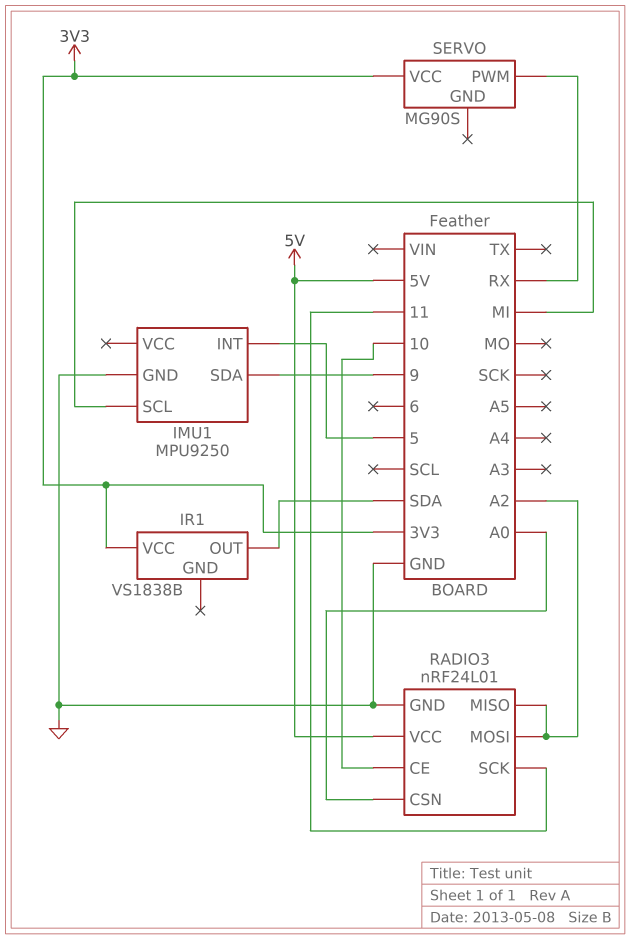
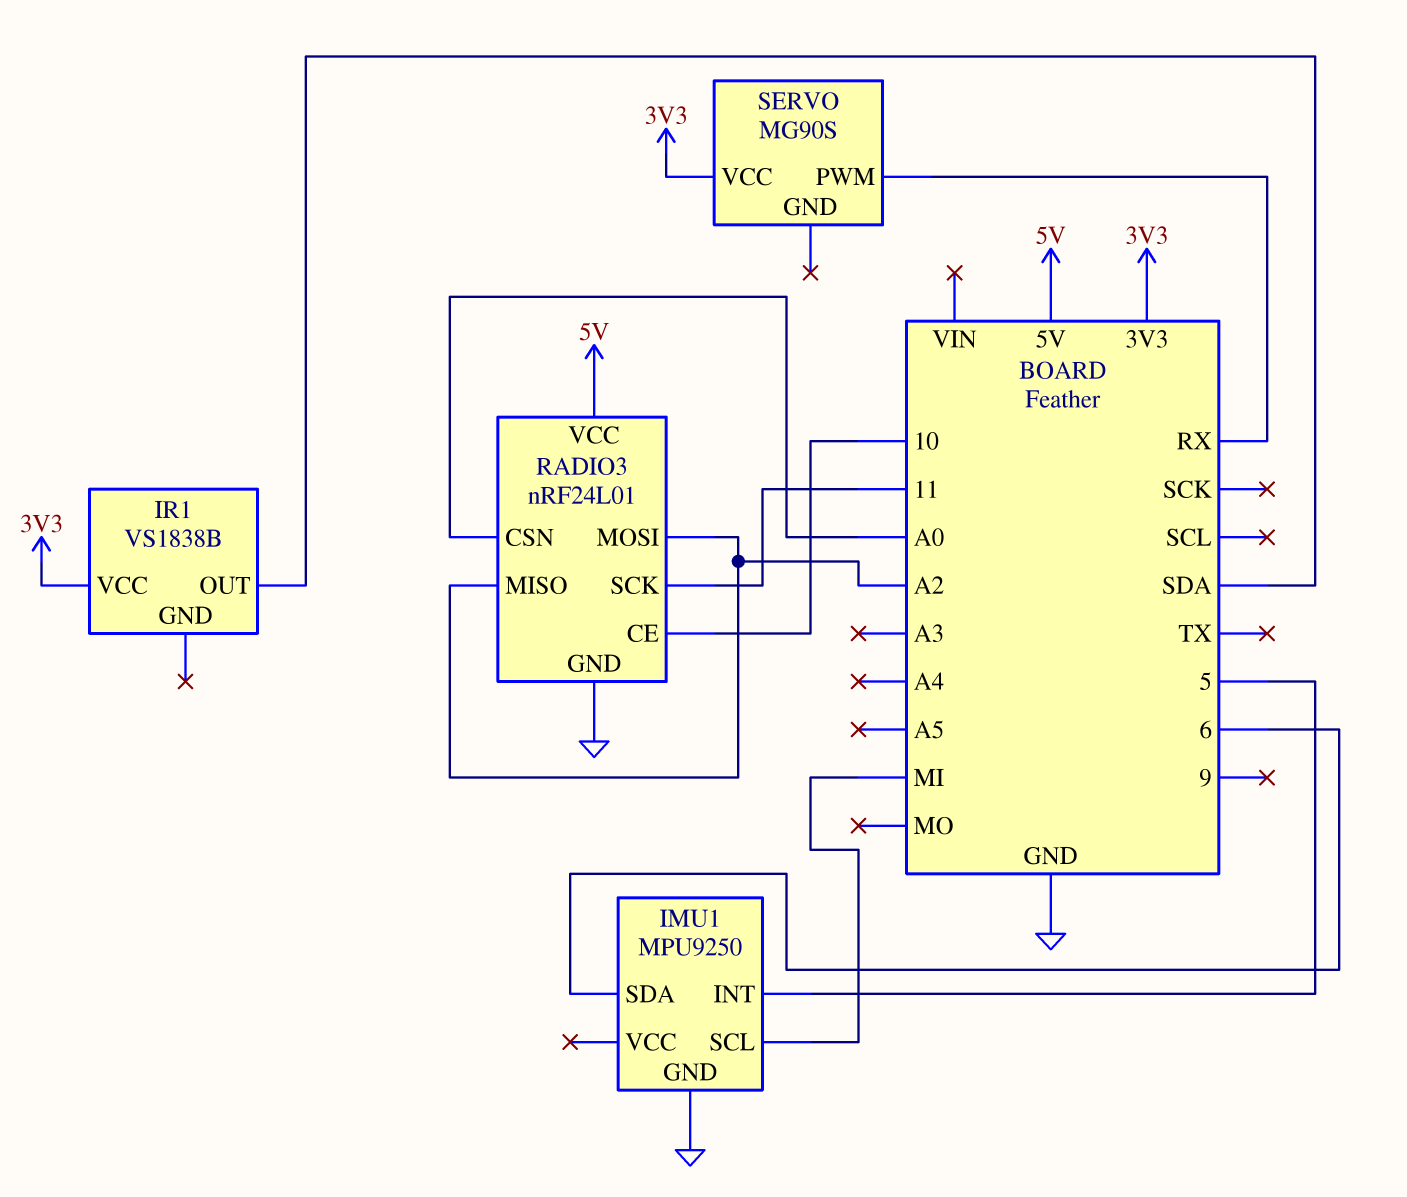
IMU1 pin SDA: 9 -> 6

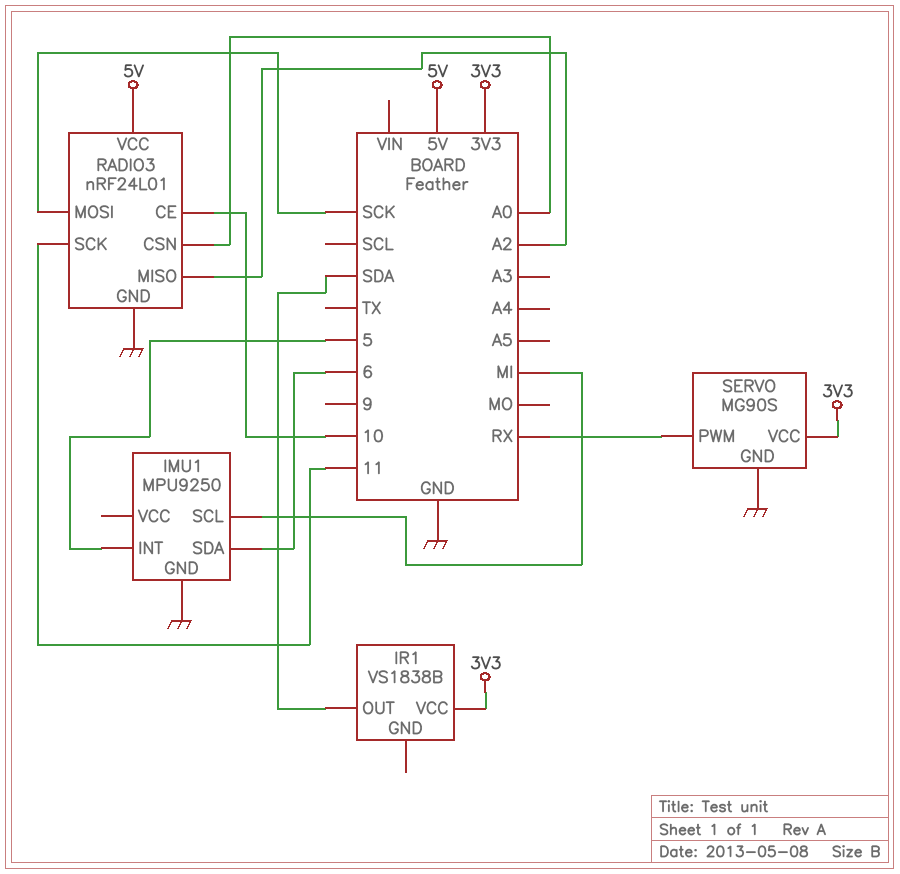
RADIO3 pin MOSI: A2 -> SCK
SERVO pin GND: none -> GND

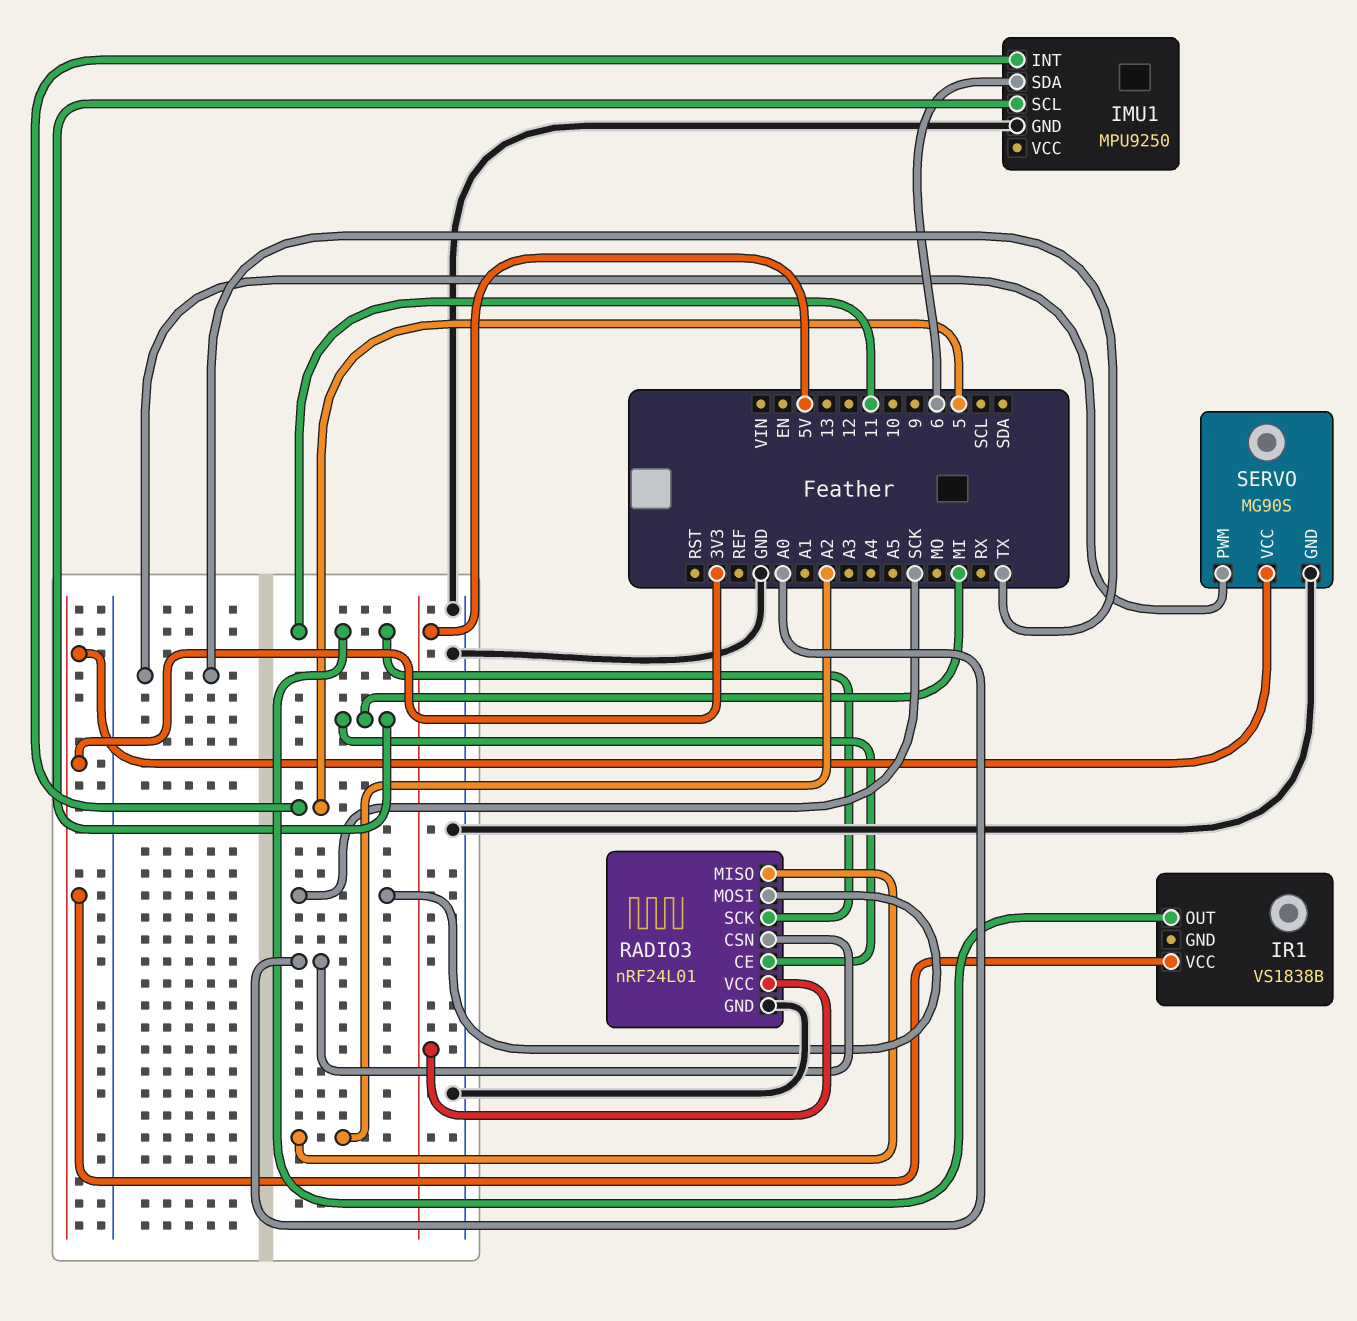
IR1 pin OUT: SDA -> 11
RADIO3 pin CE: 10 -> MI
SERVO pin PWM: RX -> TX

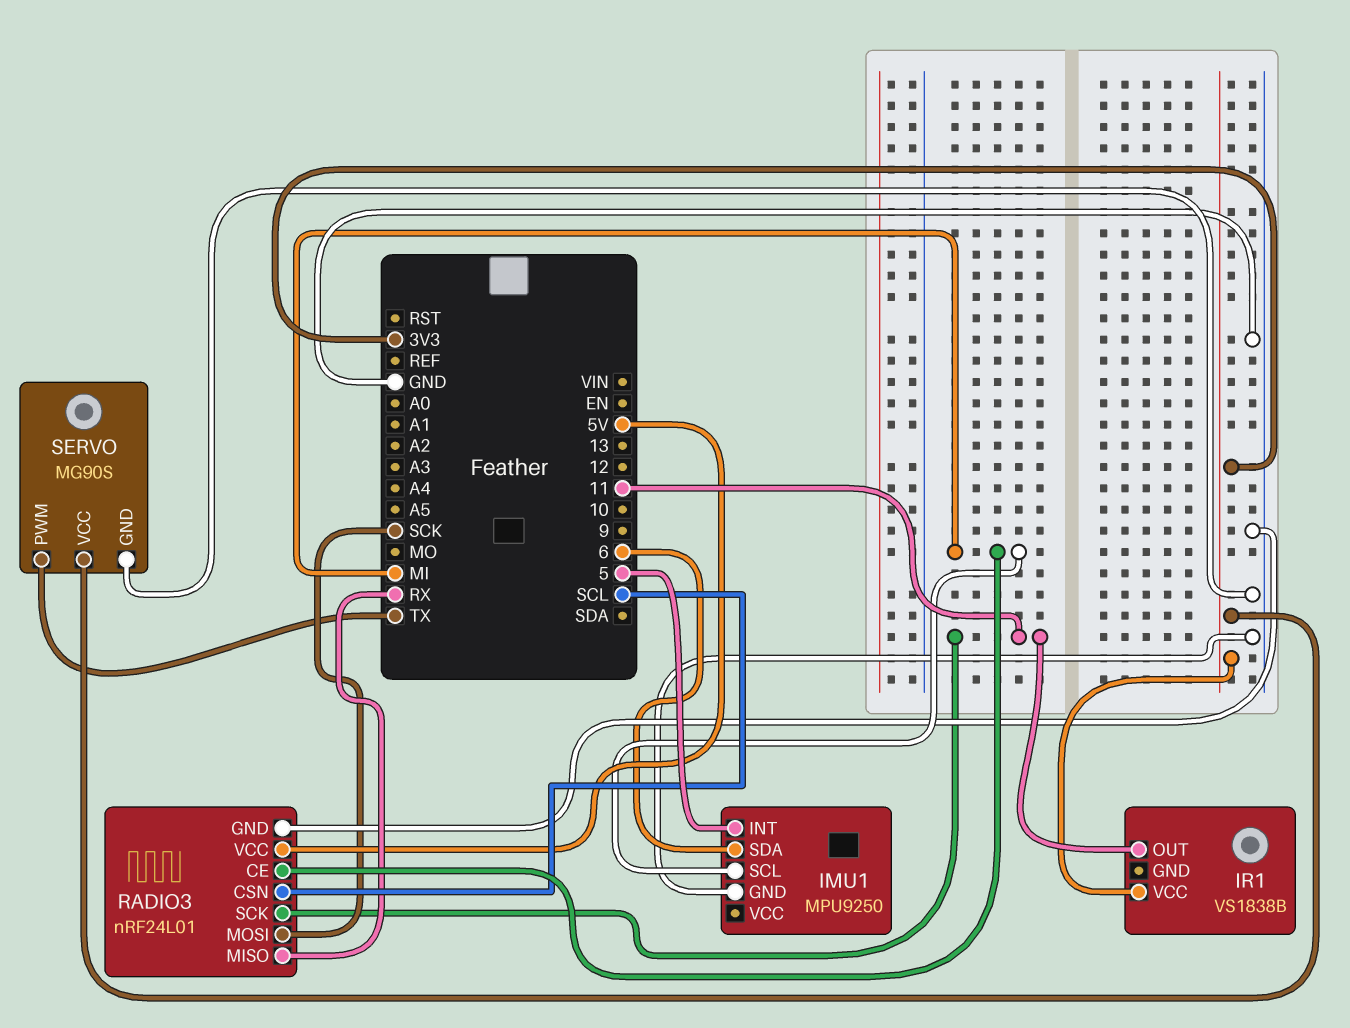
RADIO3 pin CSN: A0 -> SCL
RADIO3 pin MISO: A2 -> RX

